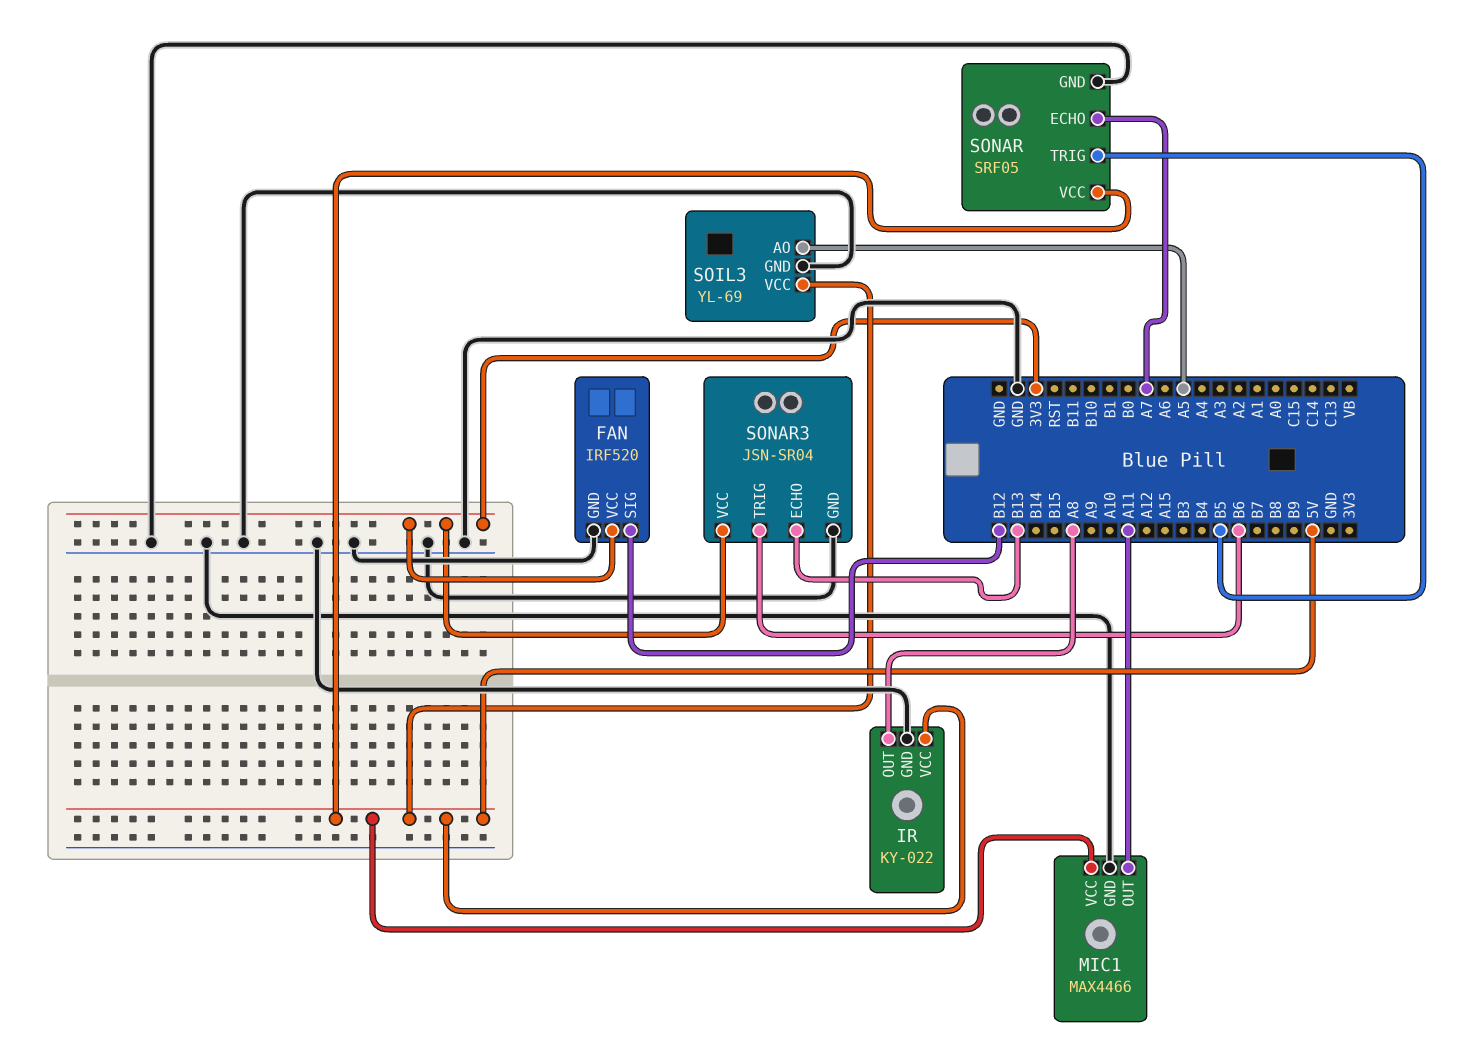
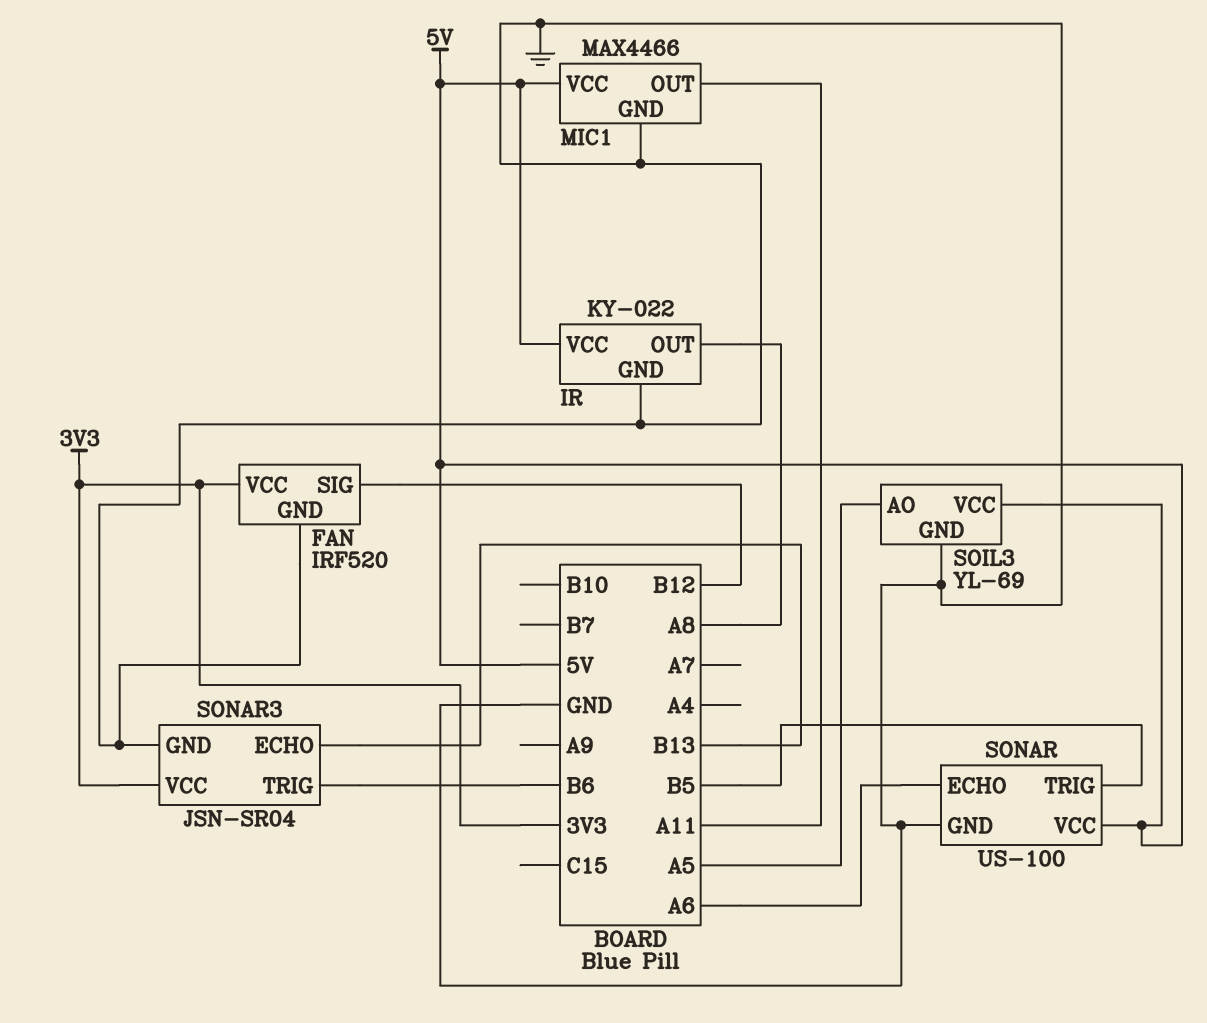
SONAR: SRF05 -> US-100
SONAR pin ECHO: A7 -> A6

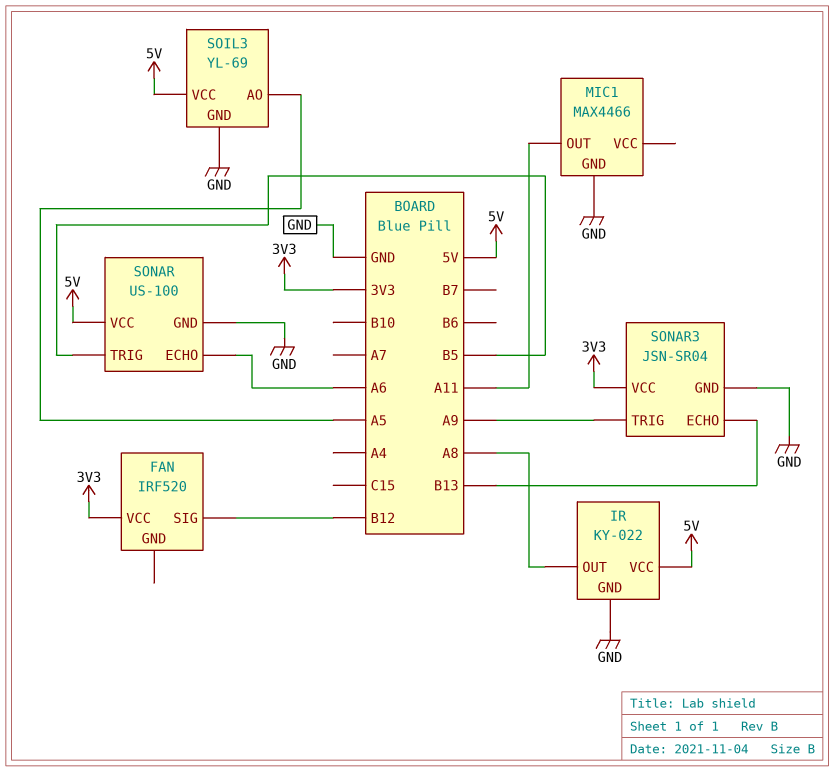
FAN pin GND: GND -> none
MIC1 pin VCC: 5V -> none
SONAR3 pin TRIG: B6 -> A9

